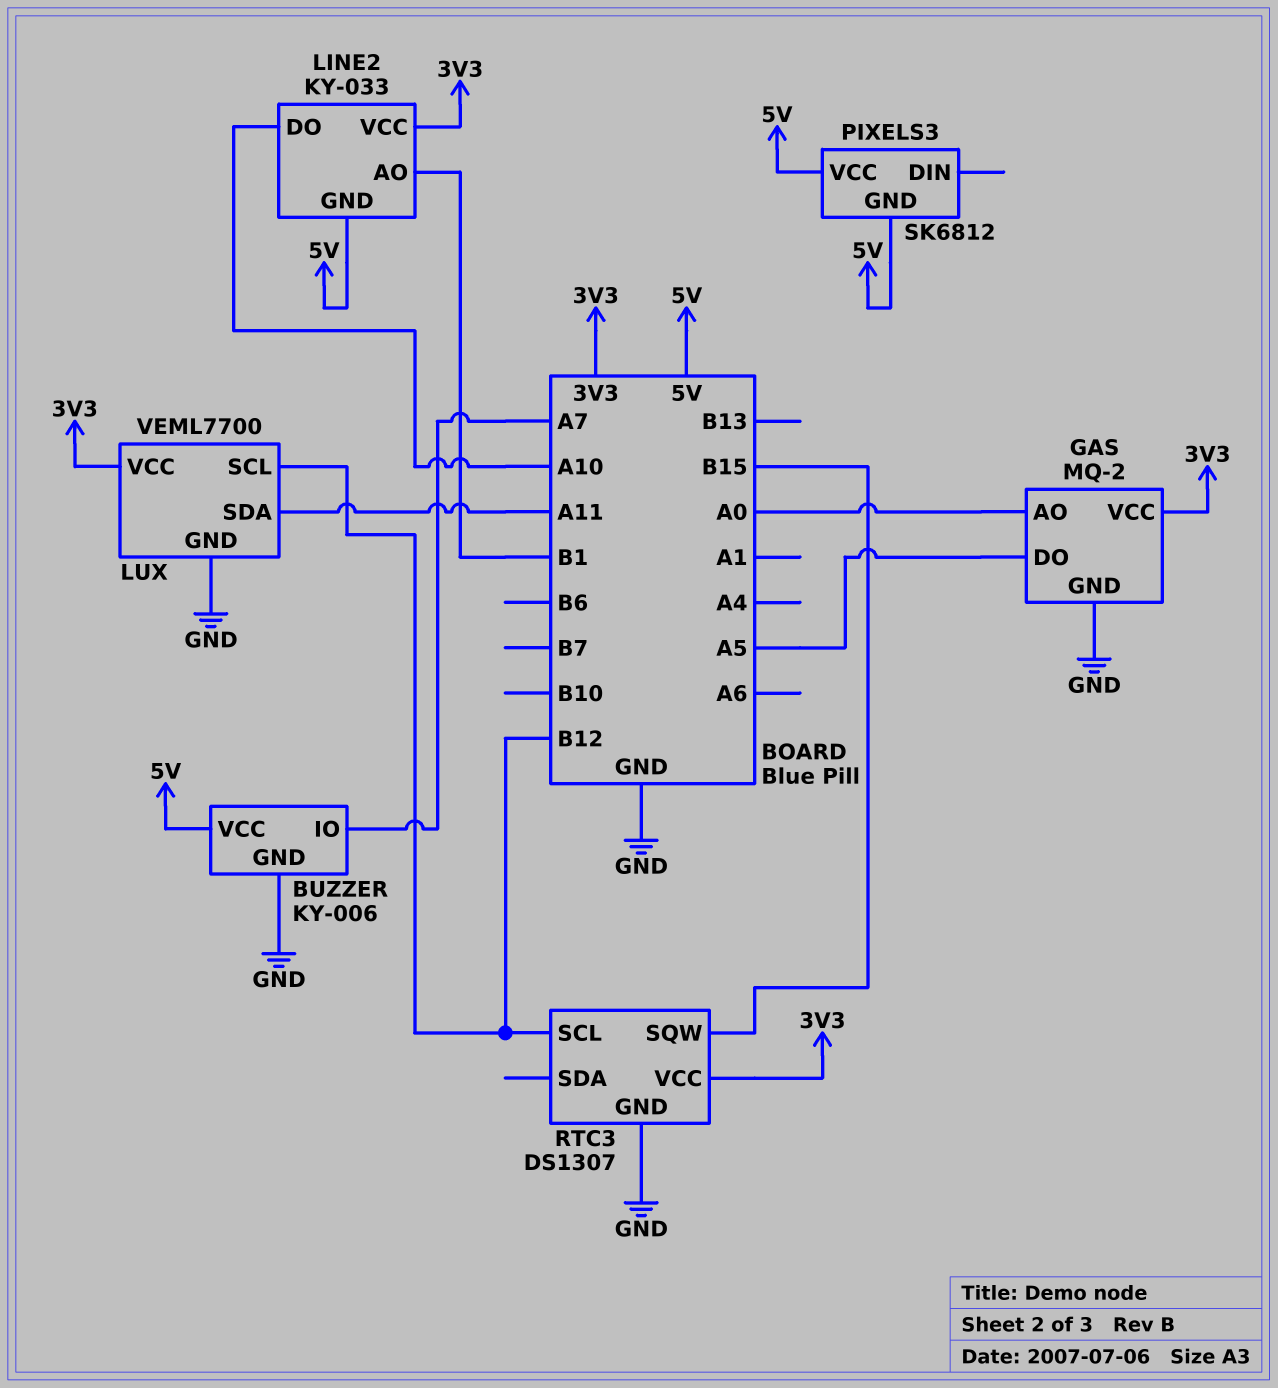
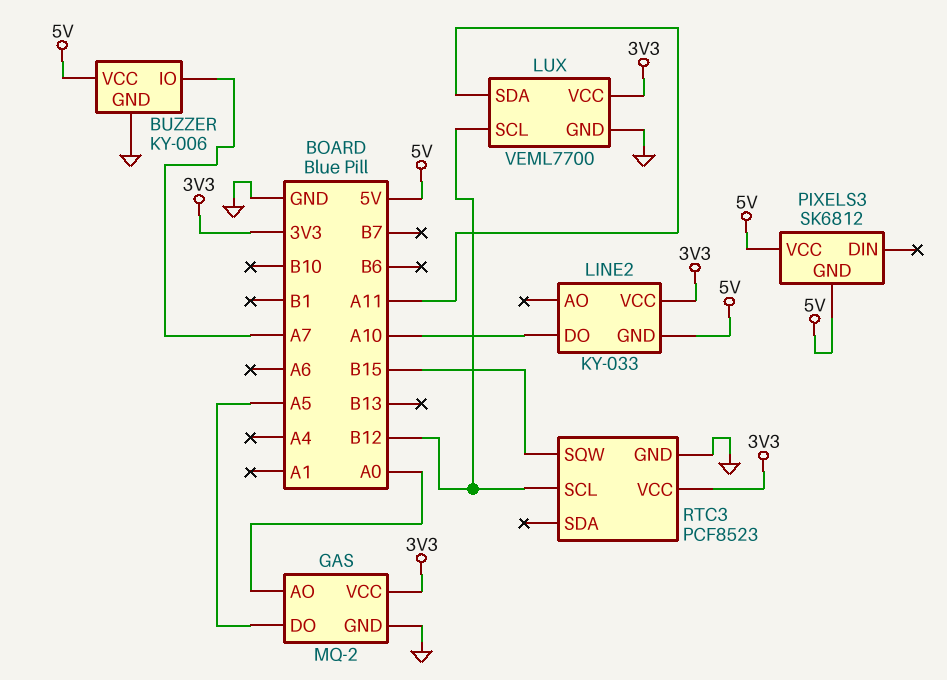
LINE2 pin AO: B1 -> none
RTC3: DS1307 -> PCF8523

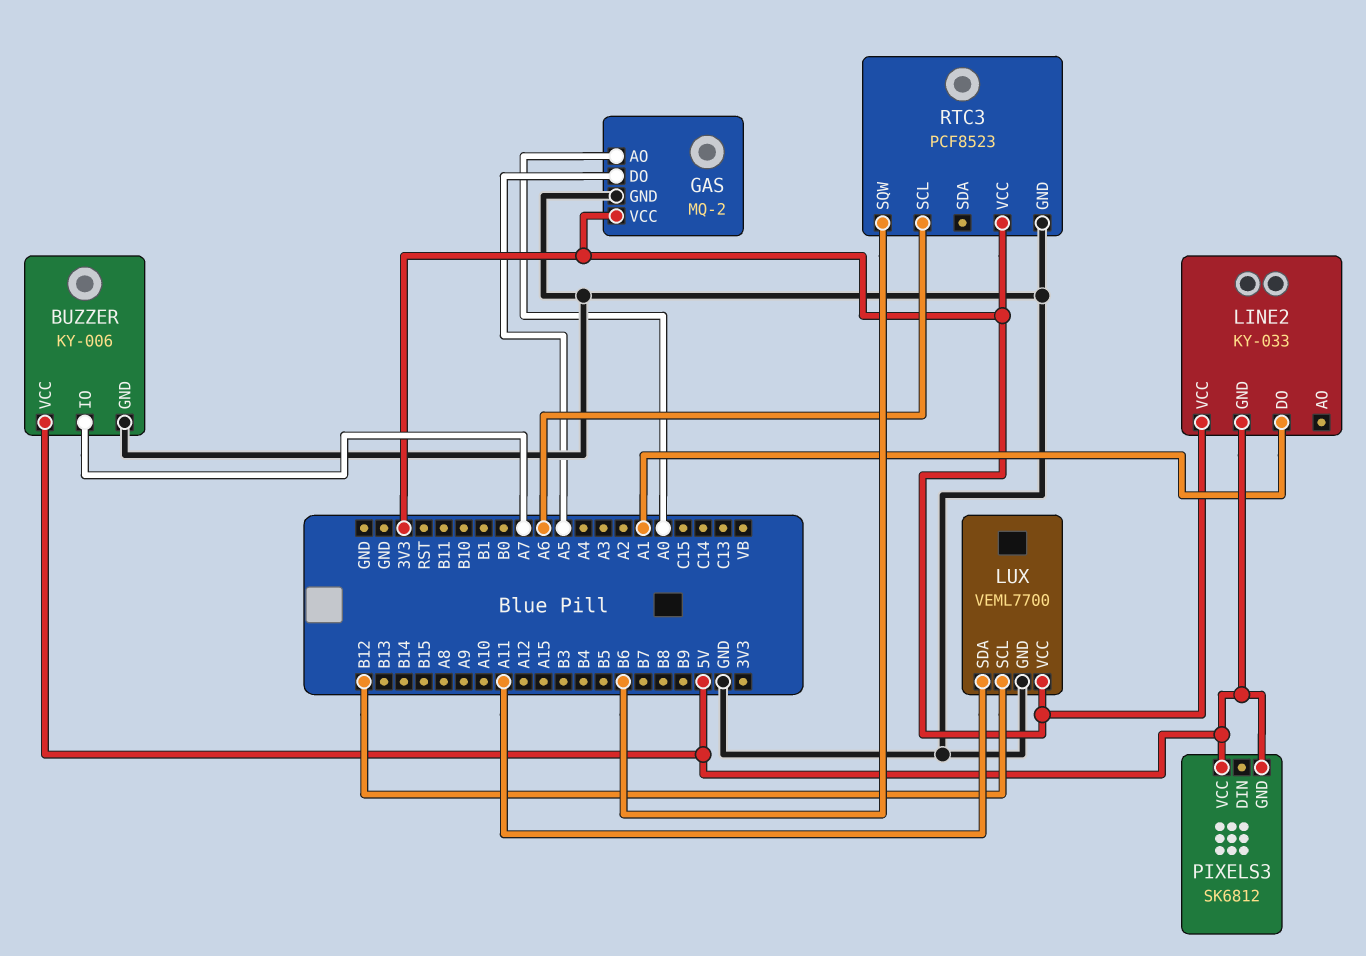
LINE2 pin DO: A10 -> A1
RTC3 pin SCL: B12 -> A6
RTC3 pin SQW: B15 -> B6

